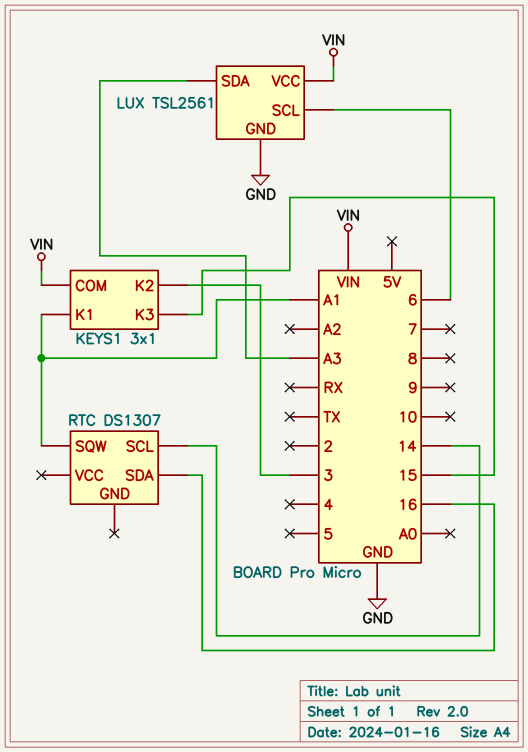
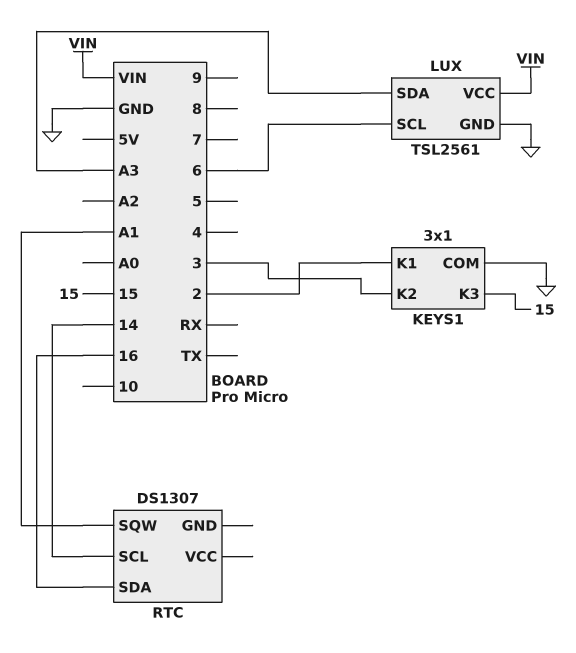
KEYS1 pin COM: VIN -> GND
KEYS1 pin K1: A1 -> 2

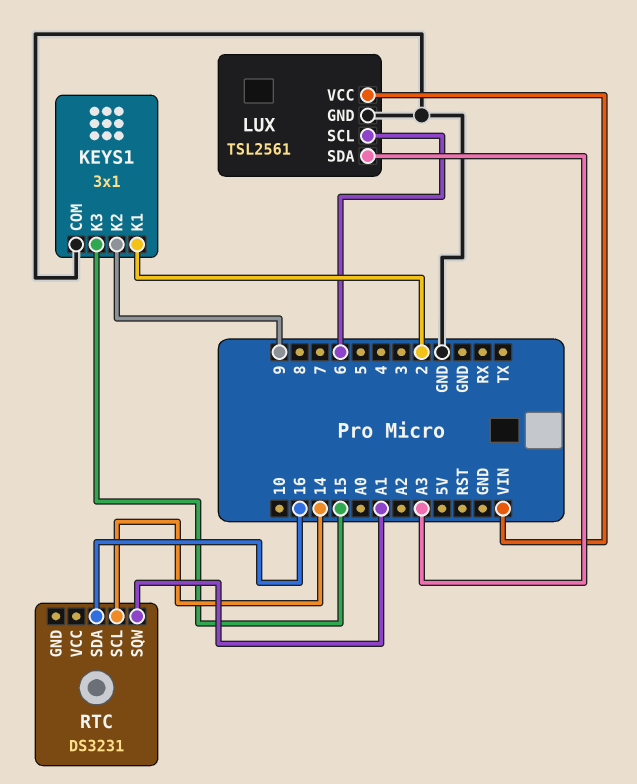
KEYS1 pin K2: 3 -> 9
RTC: DS1307 -> DS3231

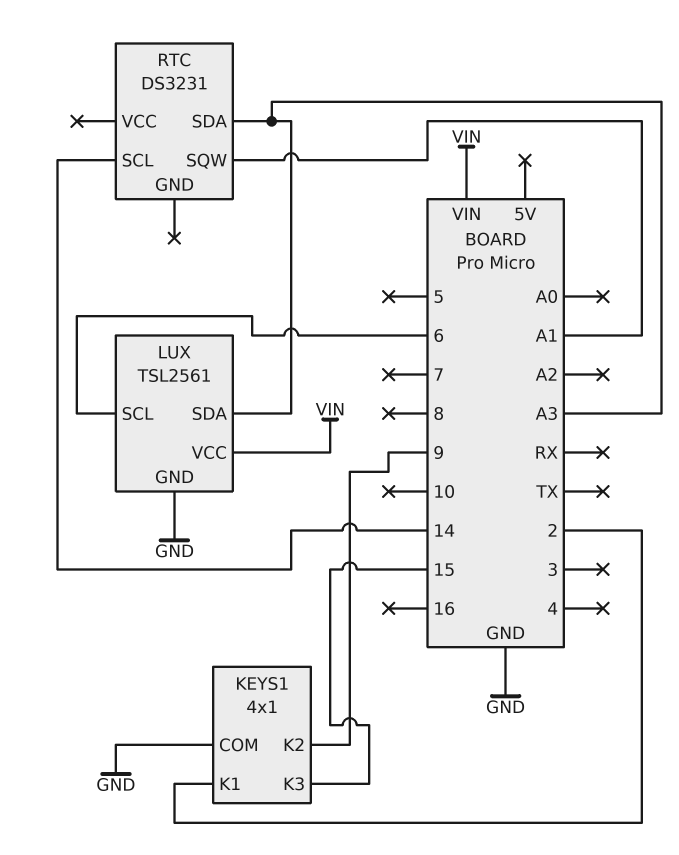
KEYS1: 3x1 -> 4x1
RTC pin SDA: 16 -> A3

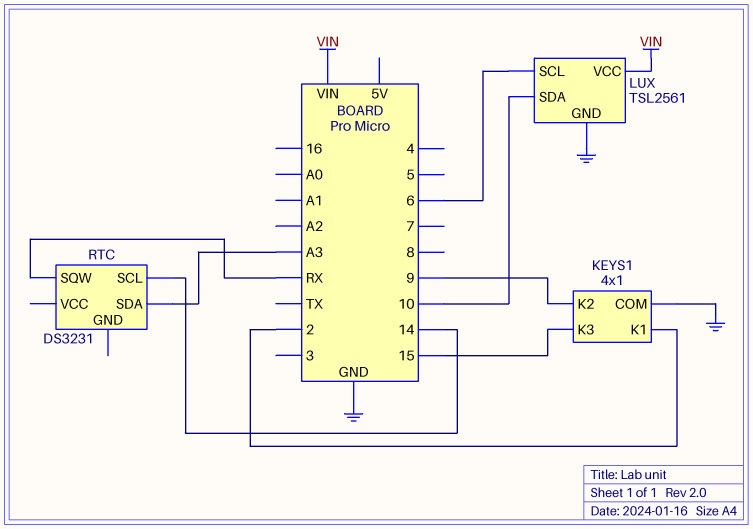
LUX pin SDA: A3 -> 10
RTC pin SQW: A1 -> RX

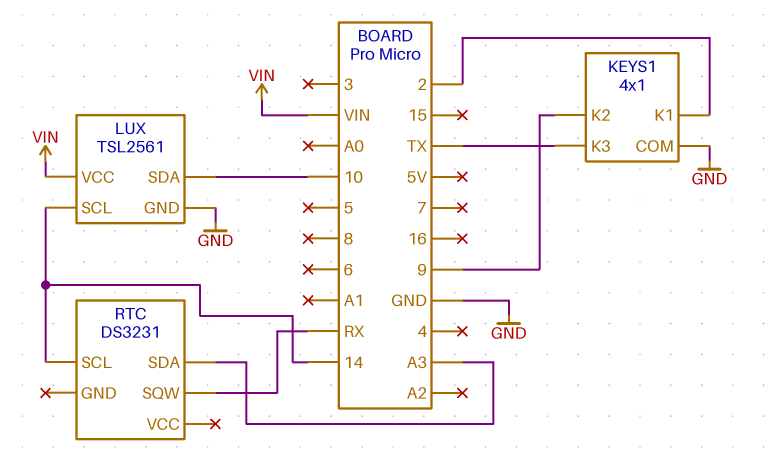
KEYS1 pin K3: 15 -> TX
LUX pin SCL: 6 -> 14

